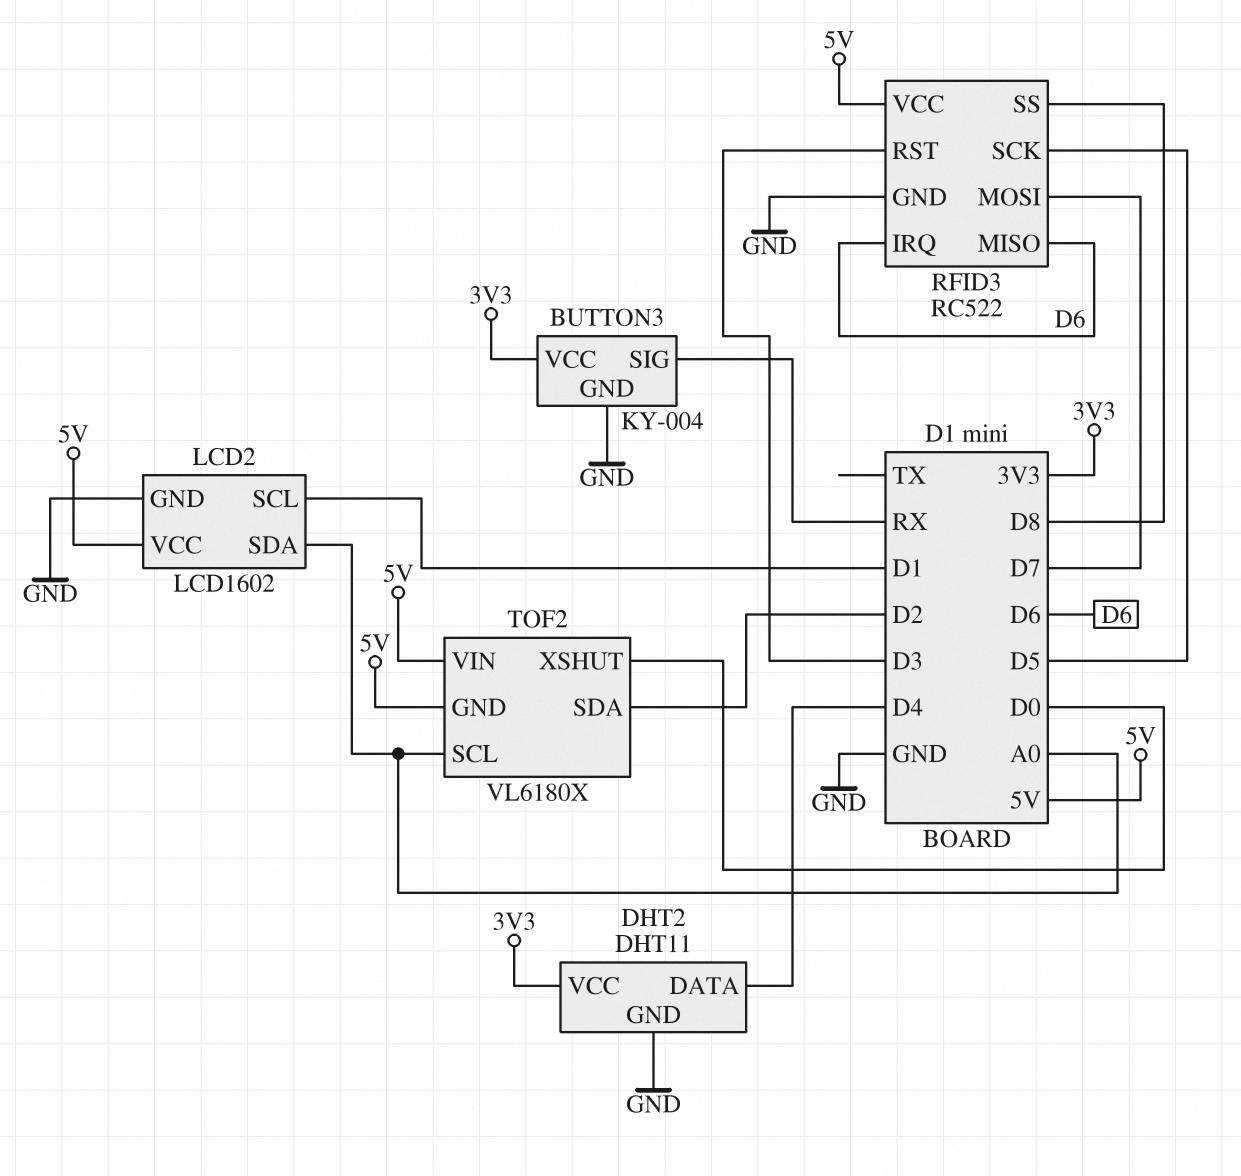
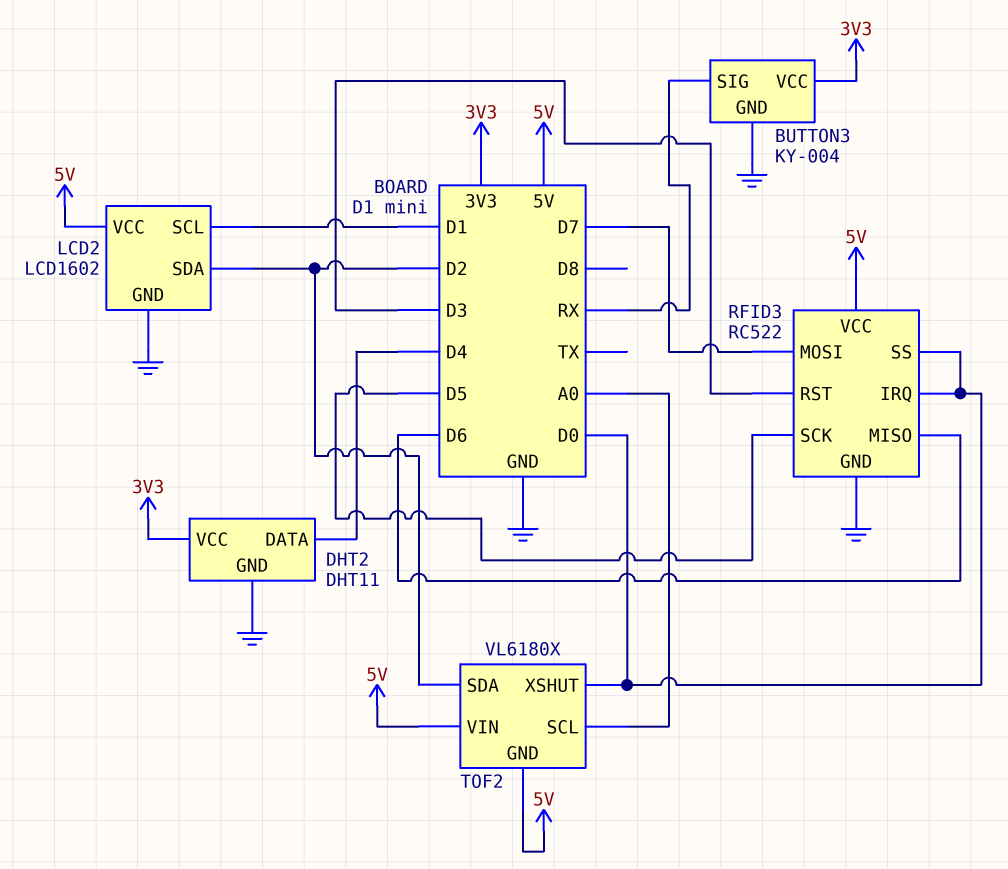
LCD2 pin SDA: A0 -> D2
RFID3 pin IRQ: D6 -> D0
RFID3 pin SS: D8 -> D0

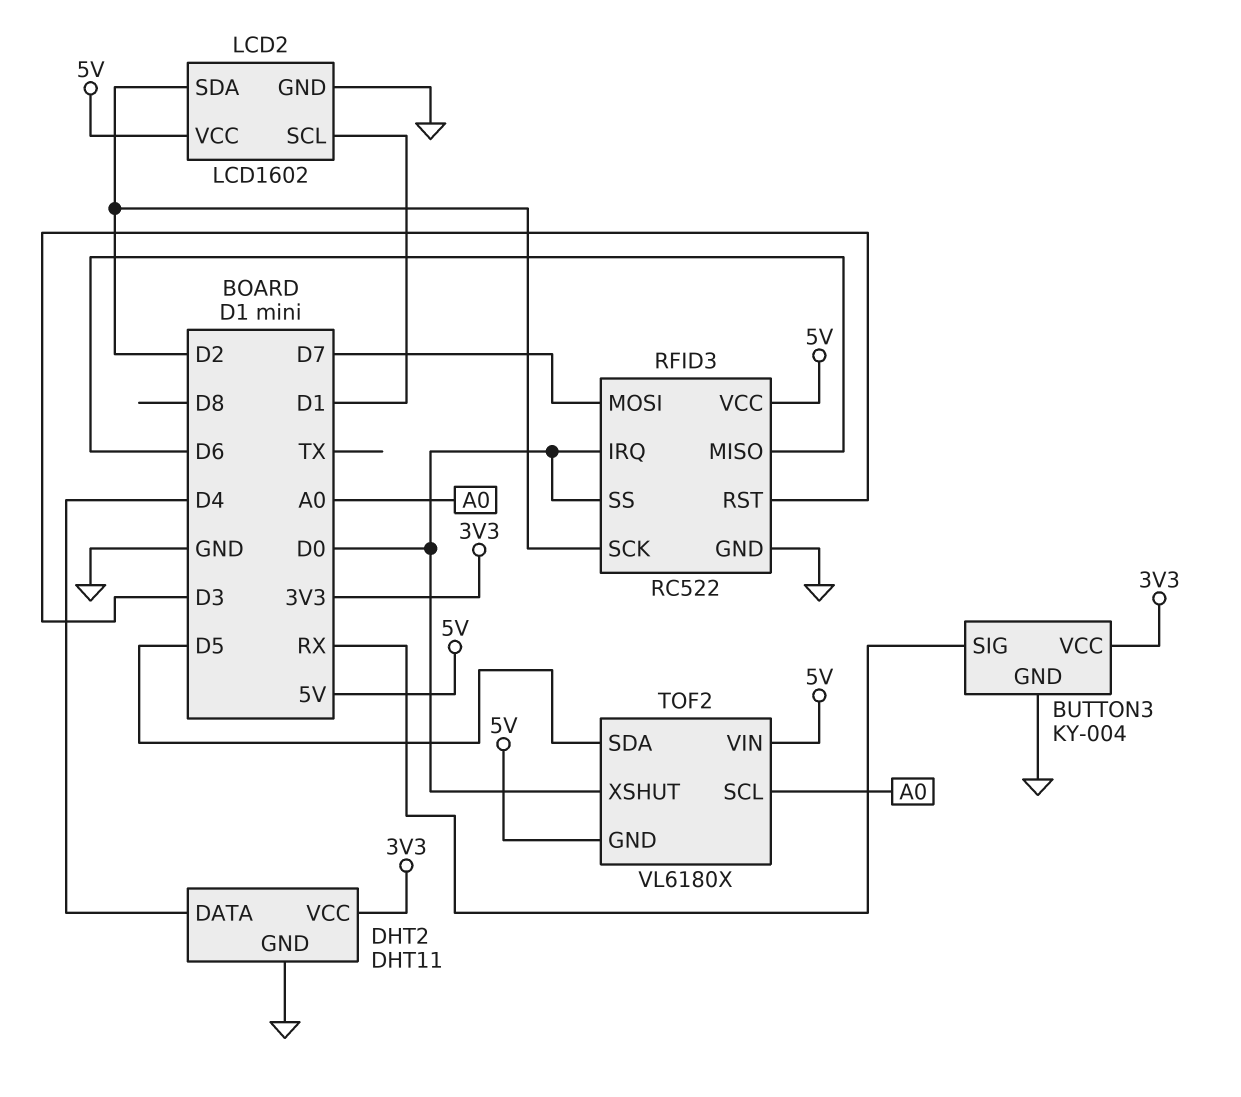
RFID3 pin SCK: D5 -> D2
TOF2 pin SDA: D2 -> D5

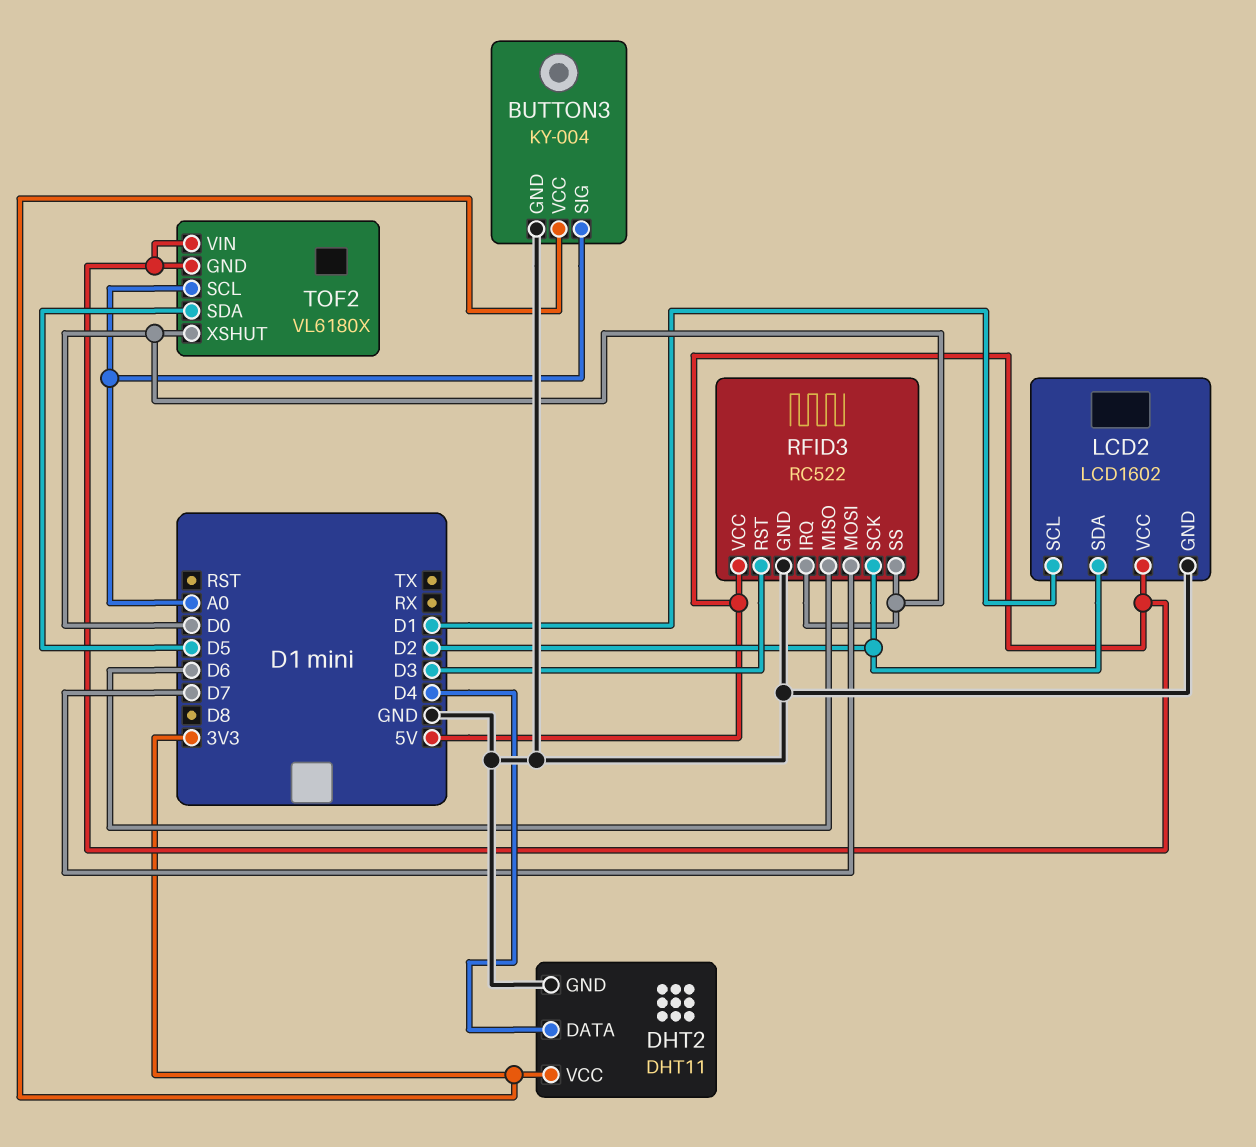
BUTTON3 pin SIG: RX -> A0

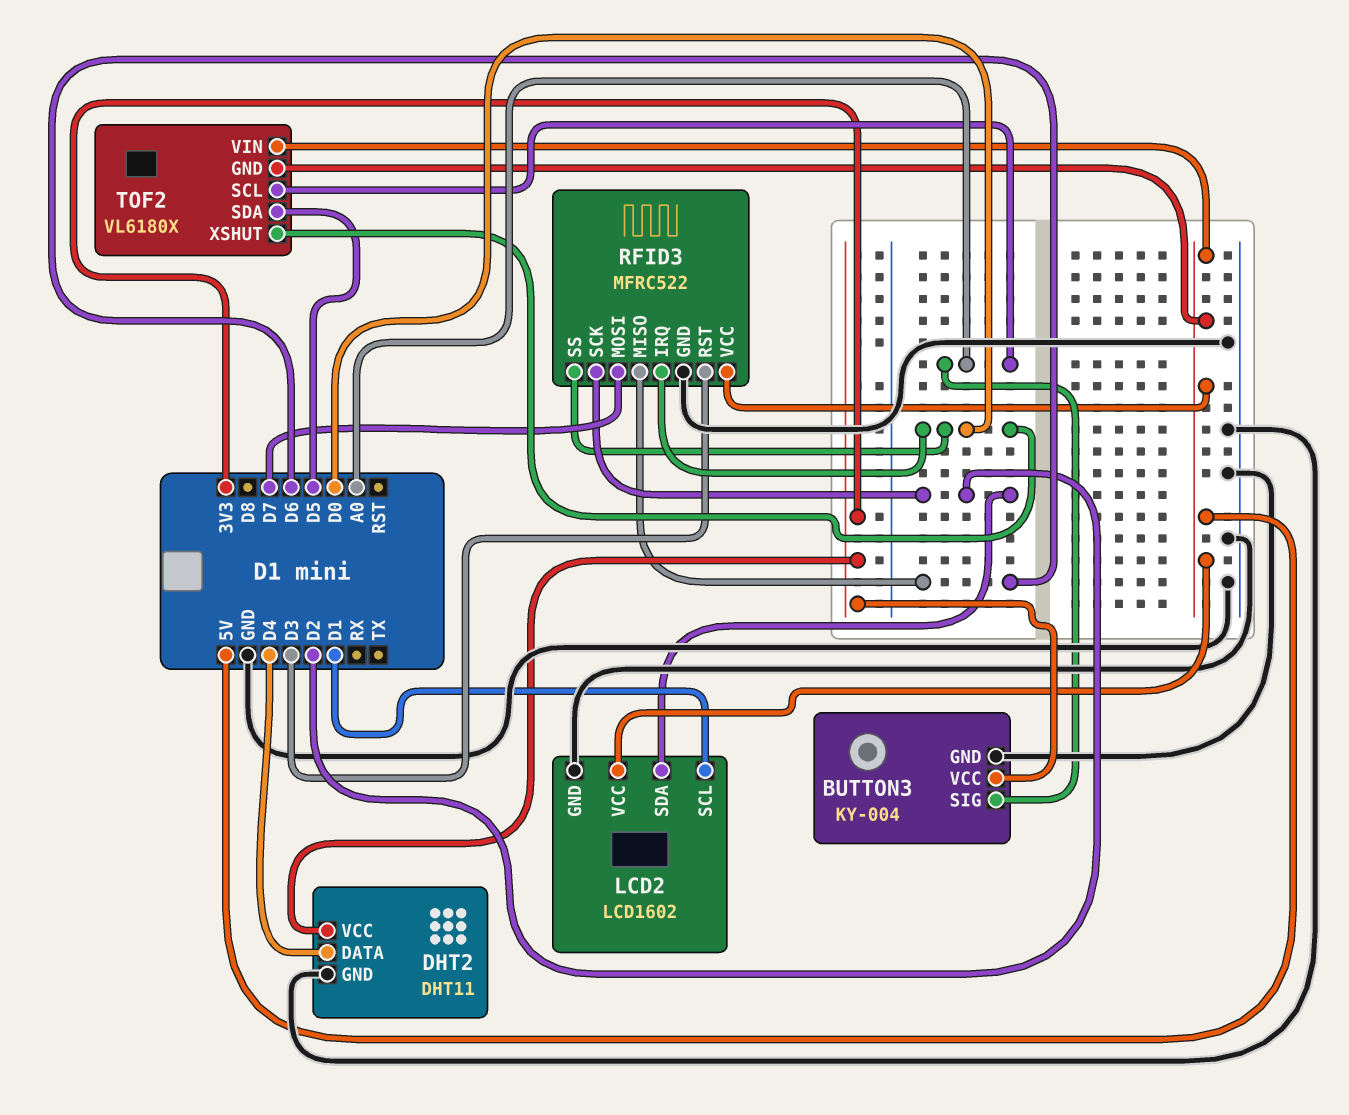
RFID3: RC522 -> MFRC522

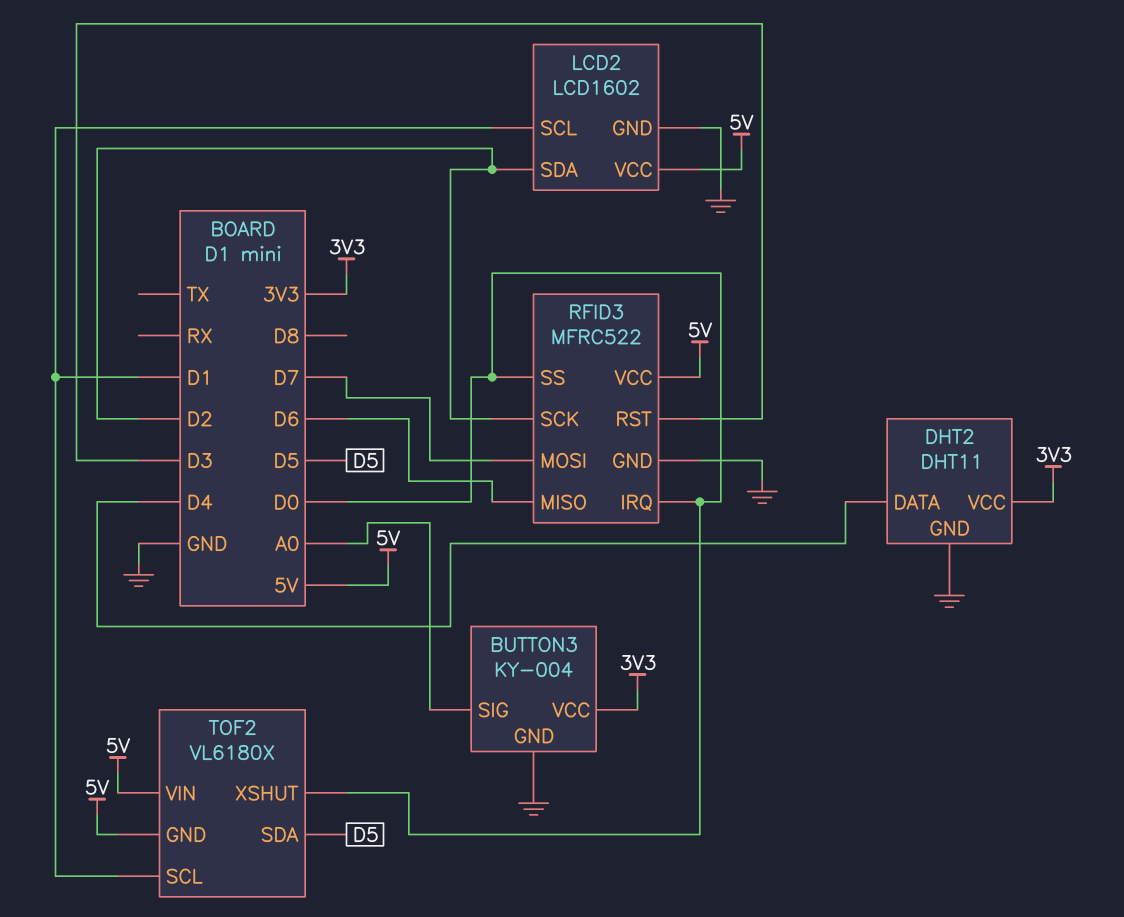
TOF2 pin SCL: A0 -> D1

